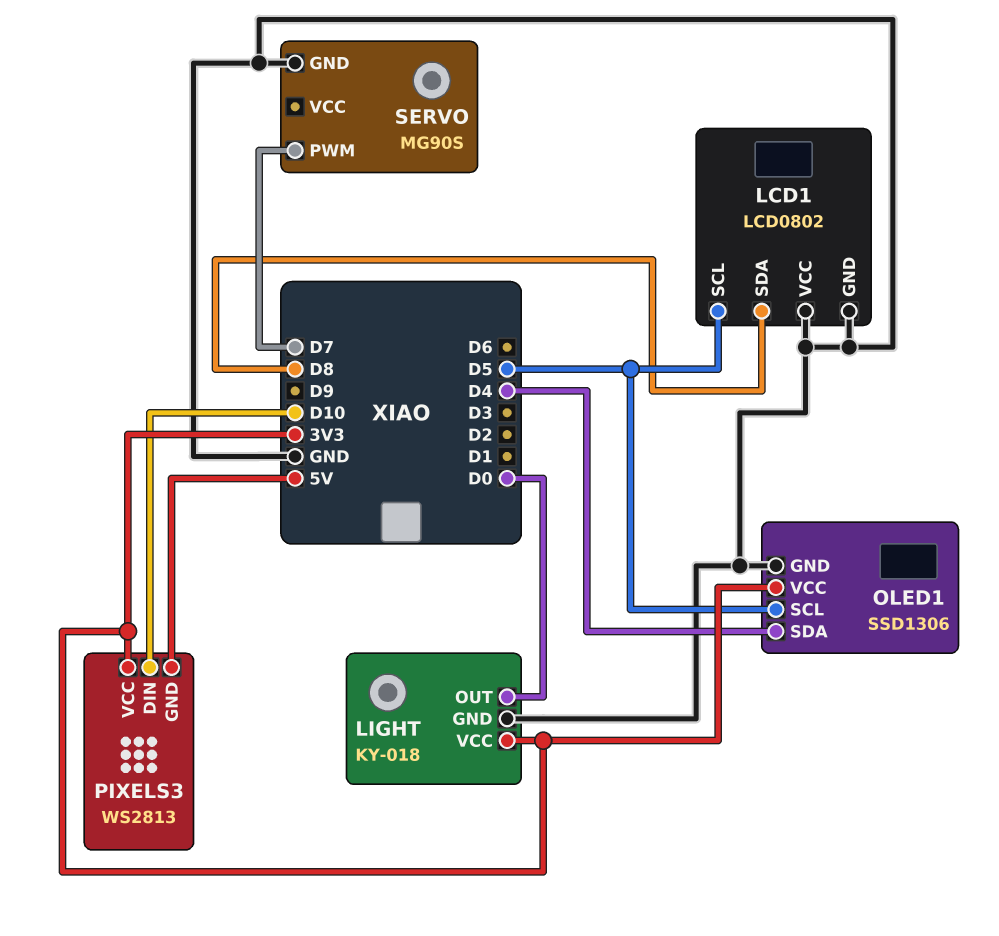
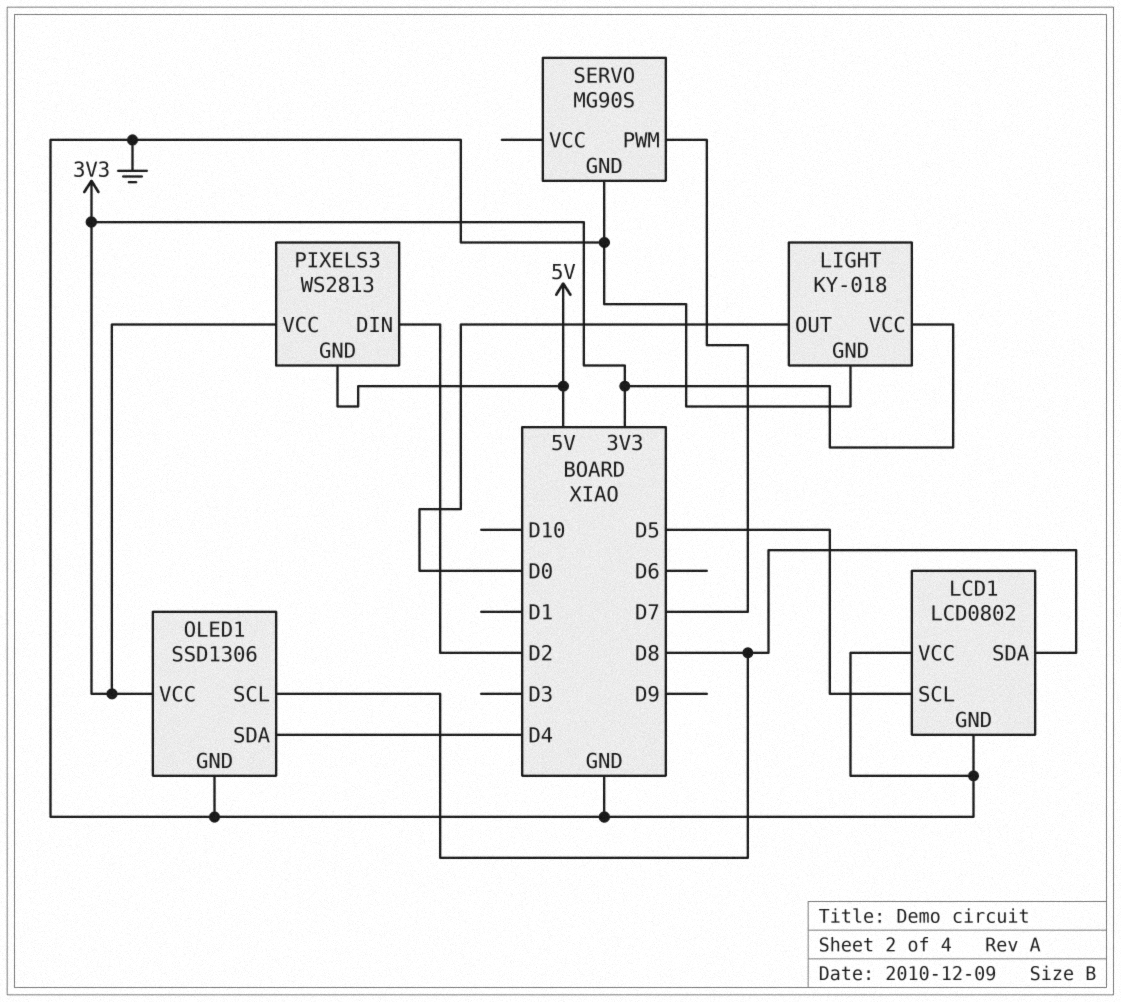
OLED1 pin SCL: D5 -> D8
PIXELS3 pin DIN: D10 -> D2

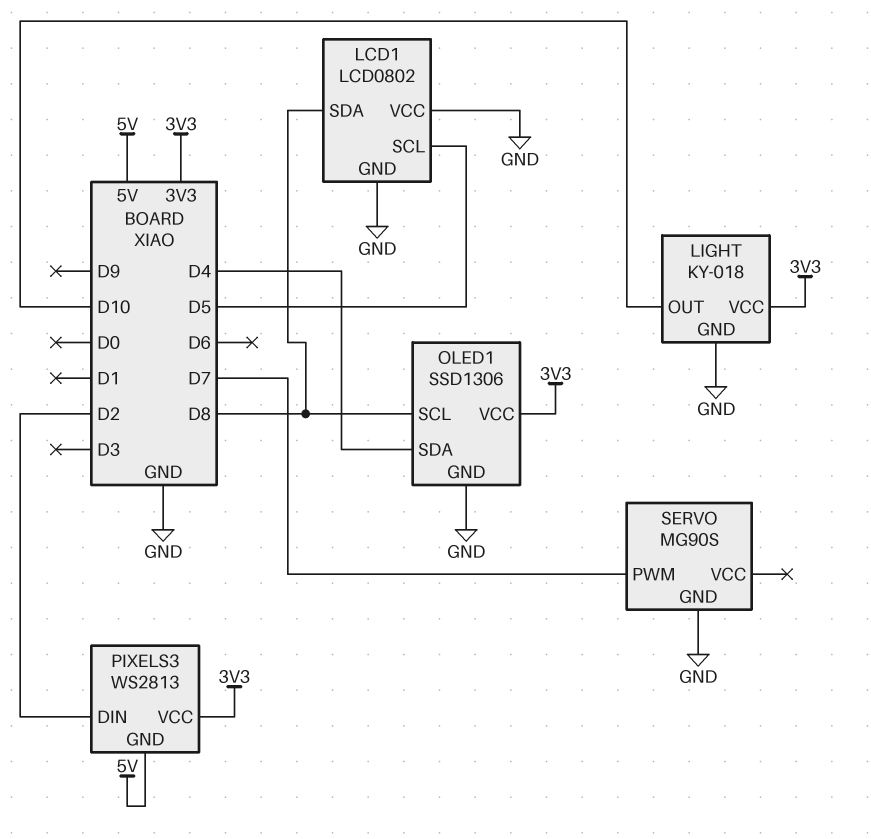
LIGHT pin OUT: D0 -> D10

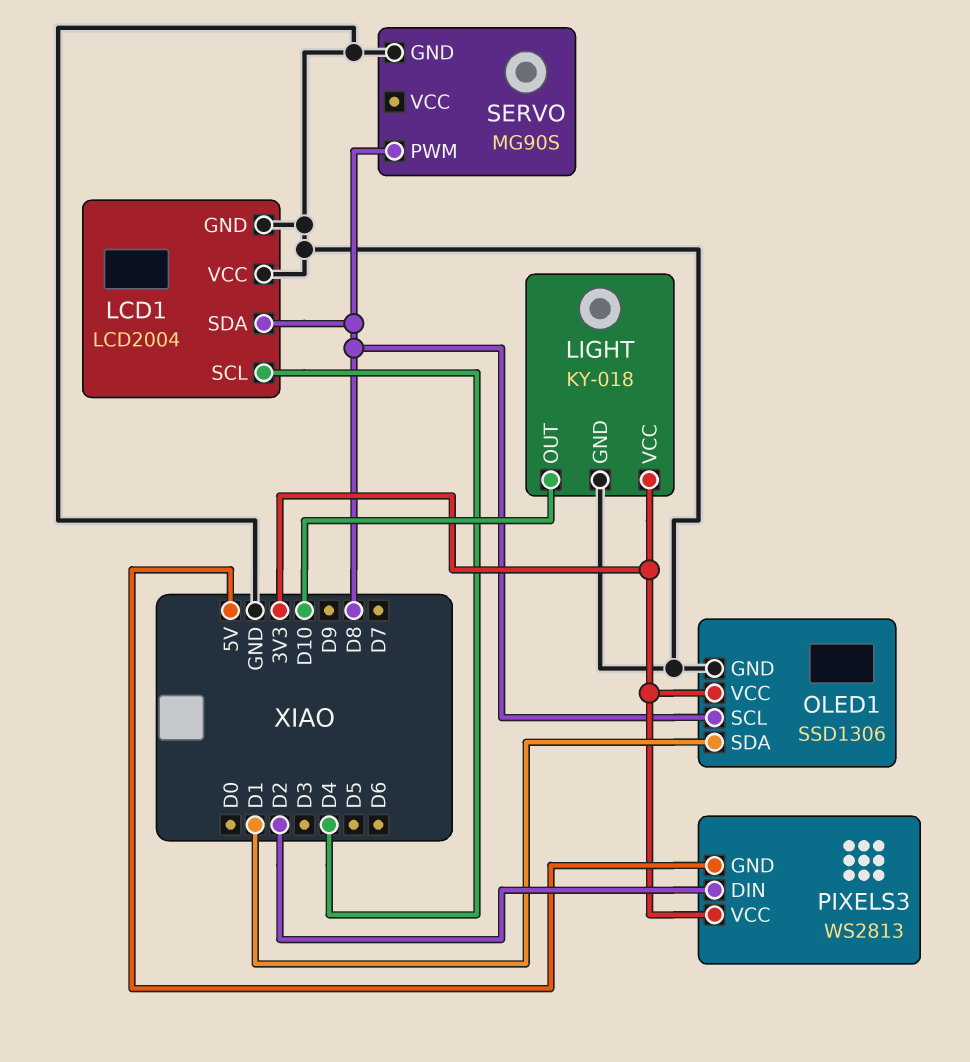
LCD1: LCD0802 -> LCD2004
LCD1 pin SCL: D5 -> D4
OLED1 pin SDA: D4 -> D1
SERVO pin PWM: D7 -> D8

